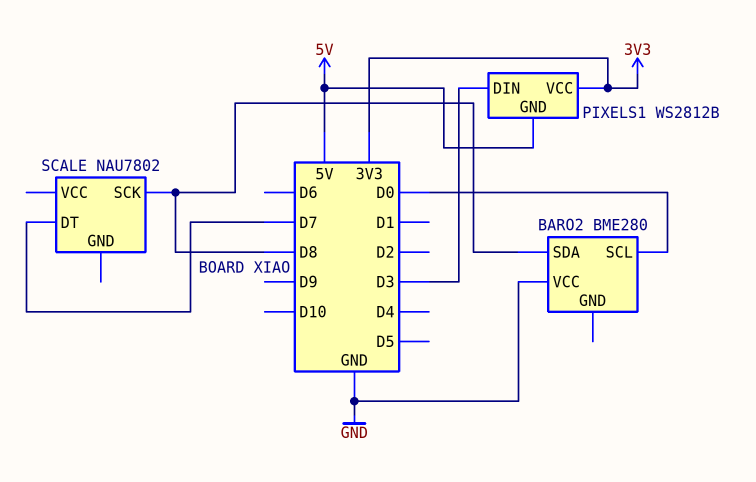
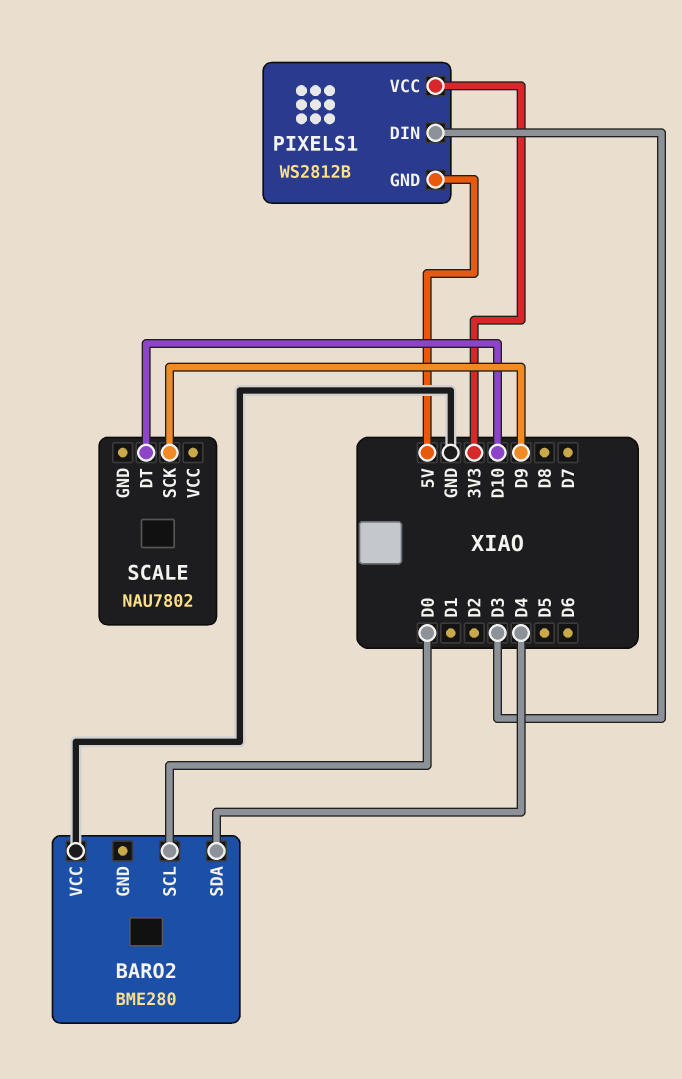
BARO2 pin SDA: D8 -> D4
SCALE pin DT: D7 -> D10
SCALE pin SCK: D8 -> D9

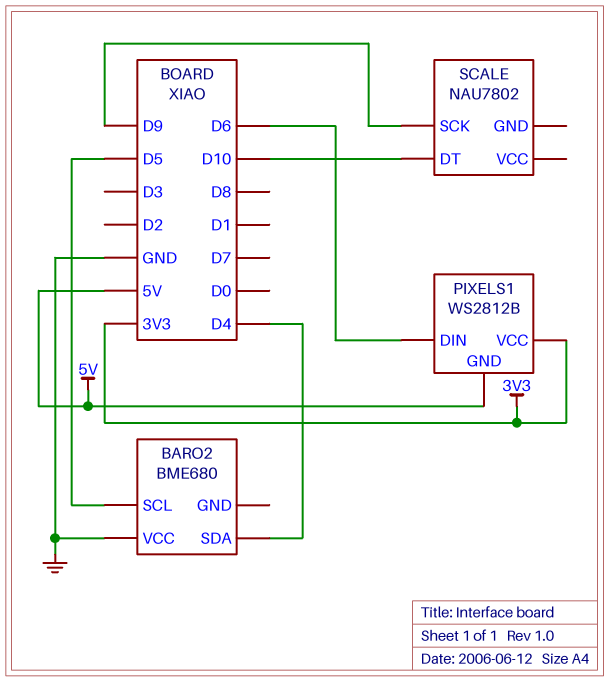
BARO2: BME280 -> BME680
BARO2 pin SCL: D0 -> D5
PIXELS1 pin DIN: D3 -> D6

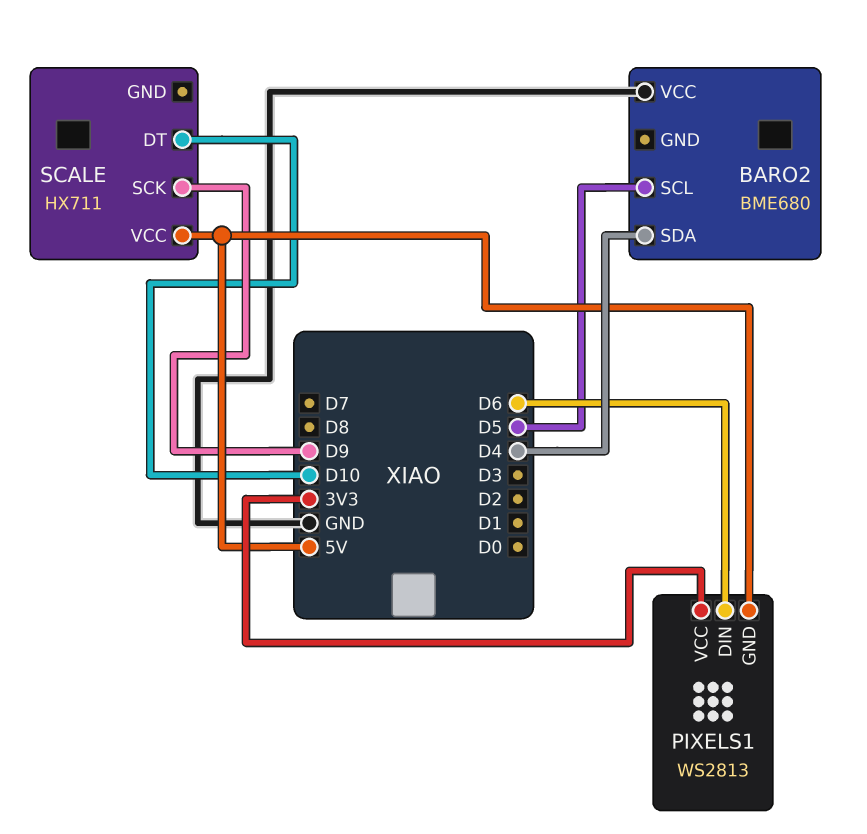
PIXELS1: WS2812B -> WS2813
SCALE: NAU7802 -> HX711
SCALE pin VCC: none -> 5V

